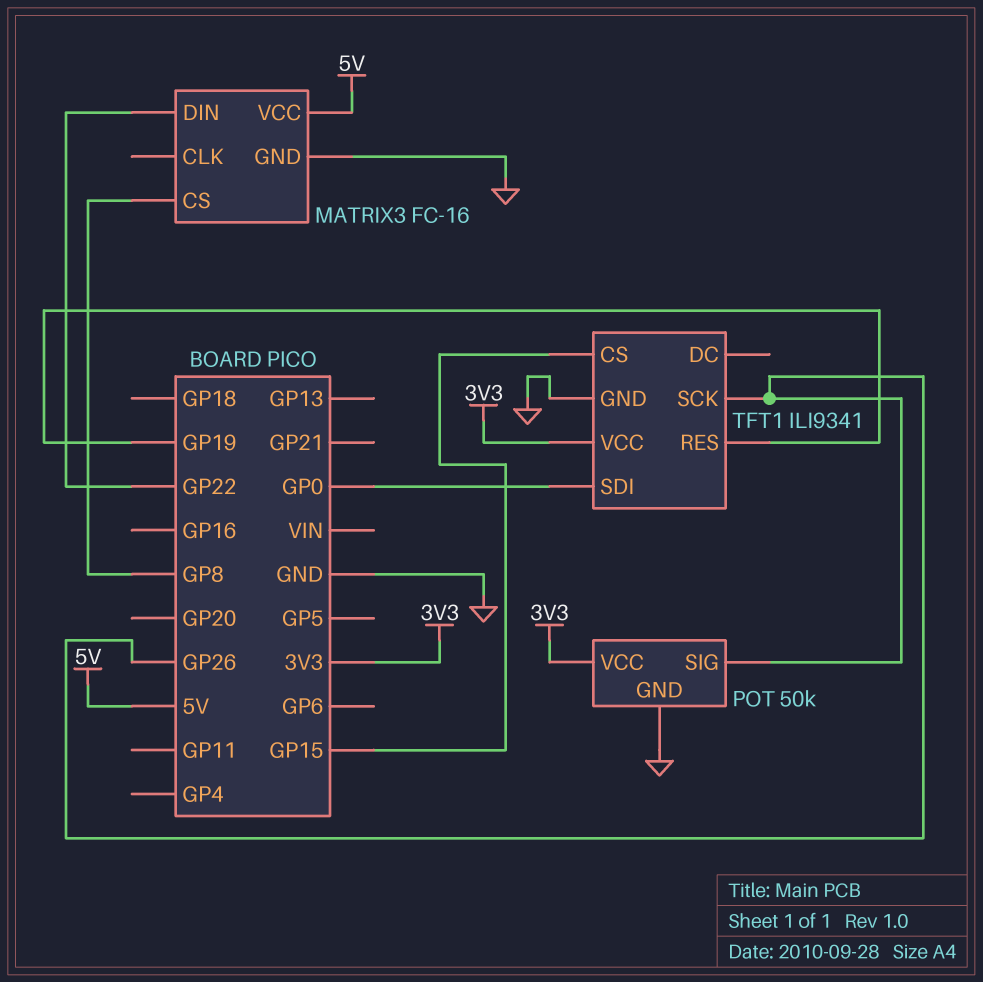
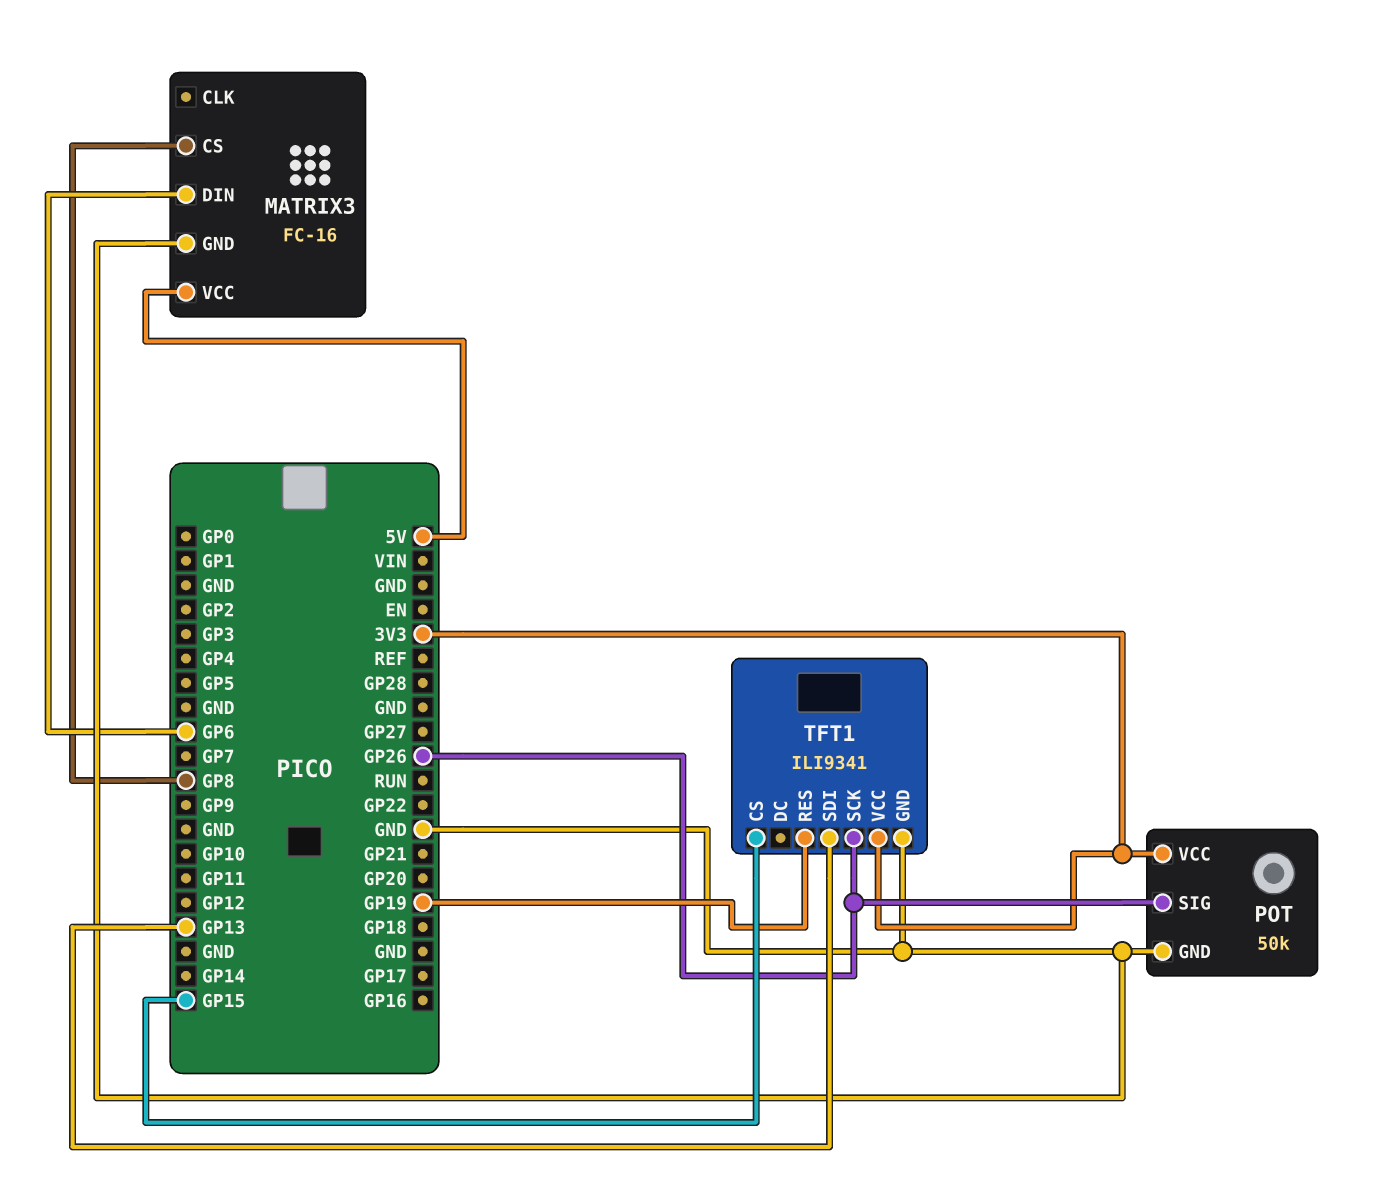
MATRIX3 pin DIN: GP22 -> GP6
TFT1 pin SDI: GP0 -> GP13

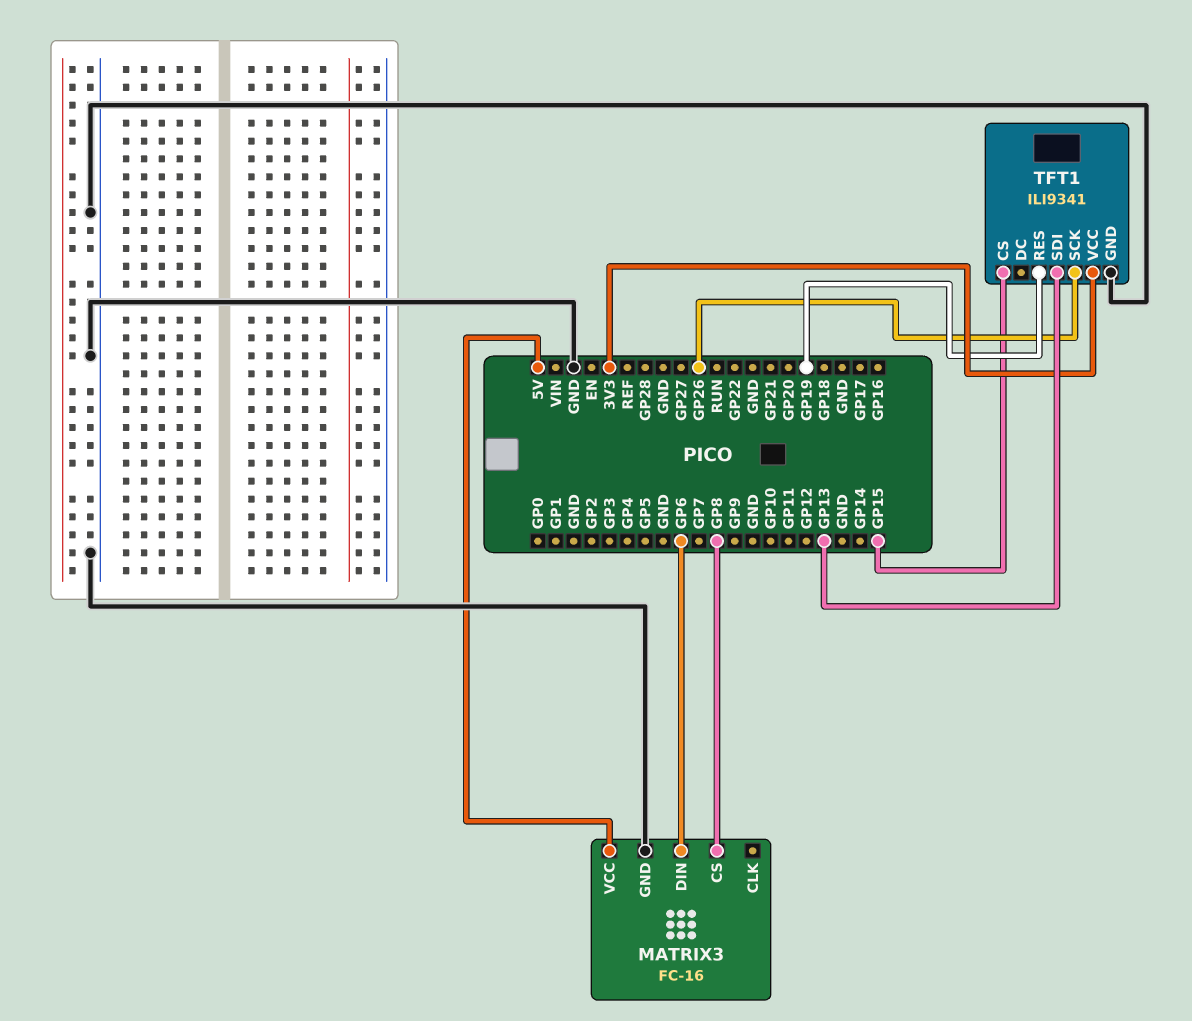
POT: 50k -> none
POT pin GND: GND -> none
POT pin SIG: GP26 -> none
POT pin VCC: 3V3 -> none

